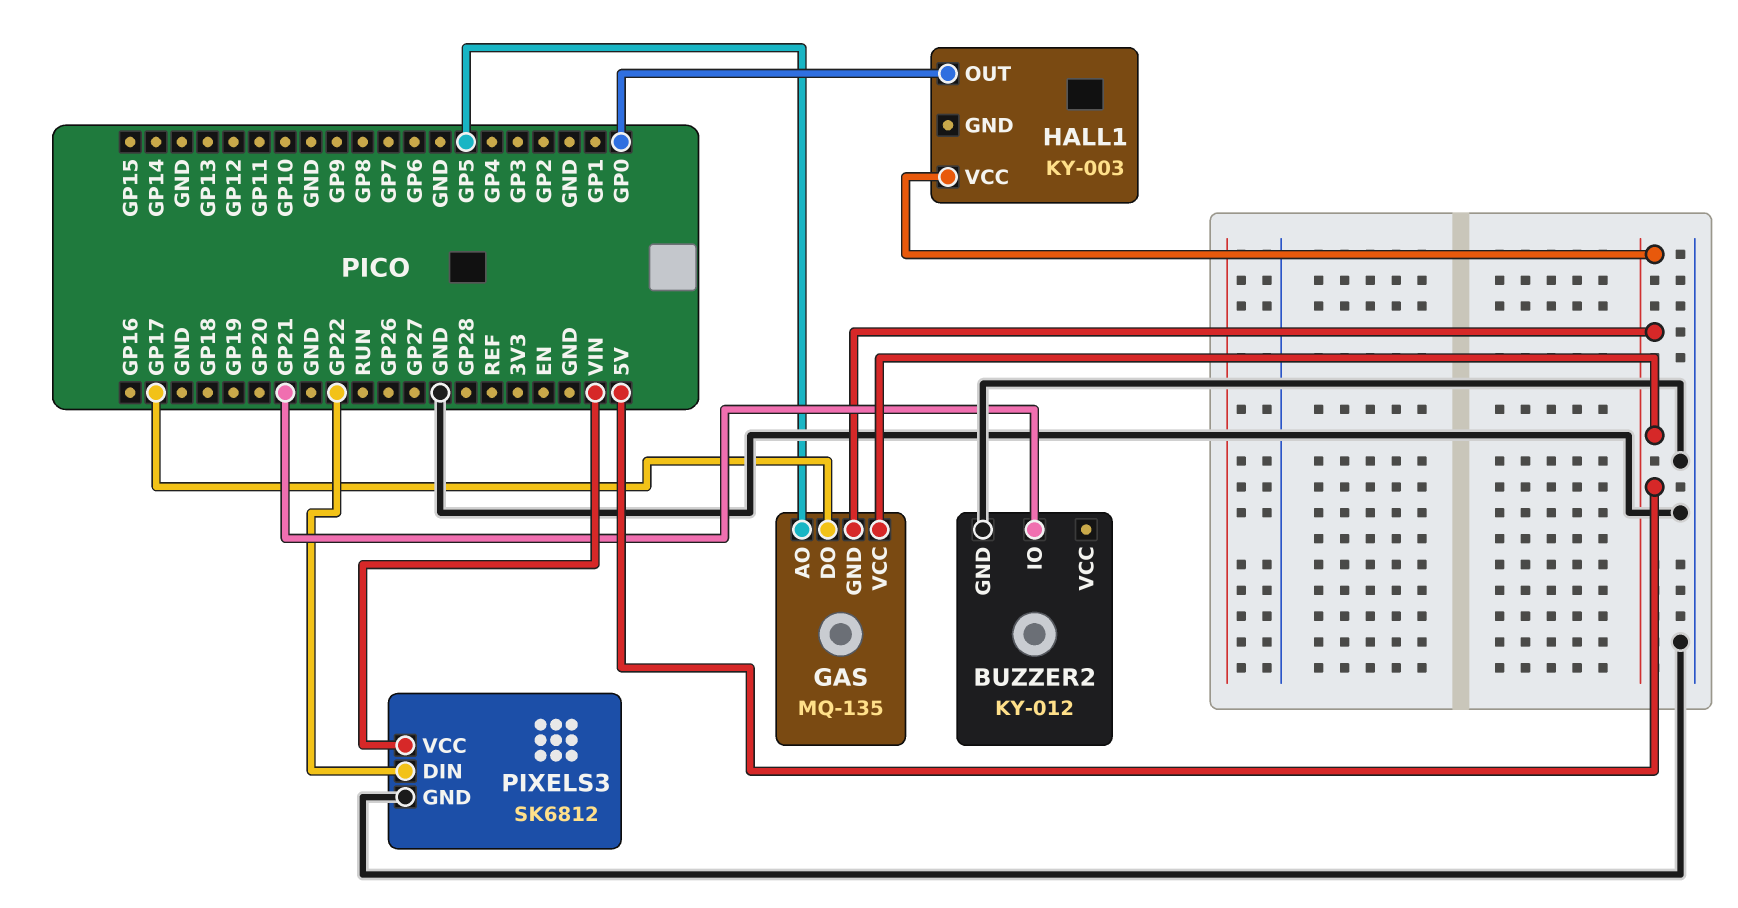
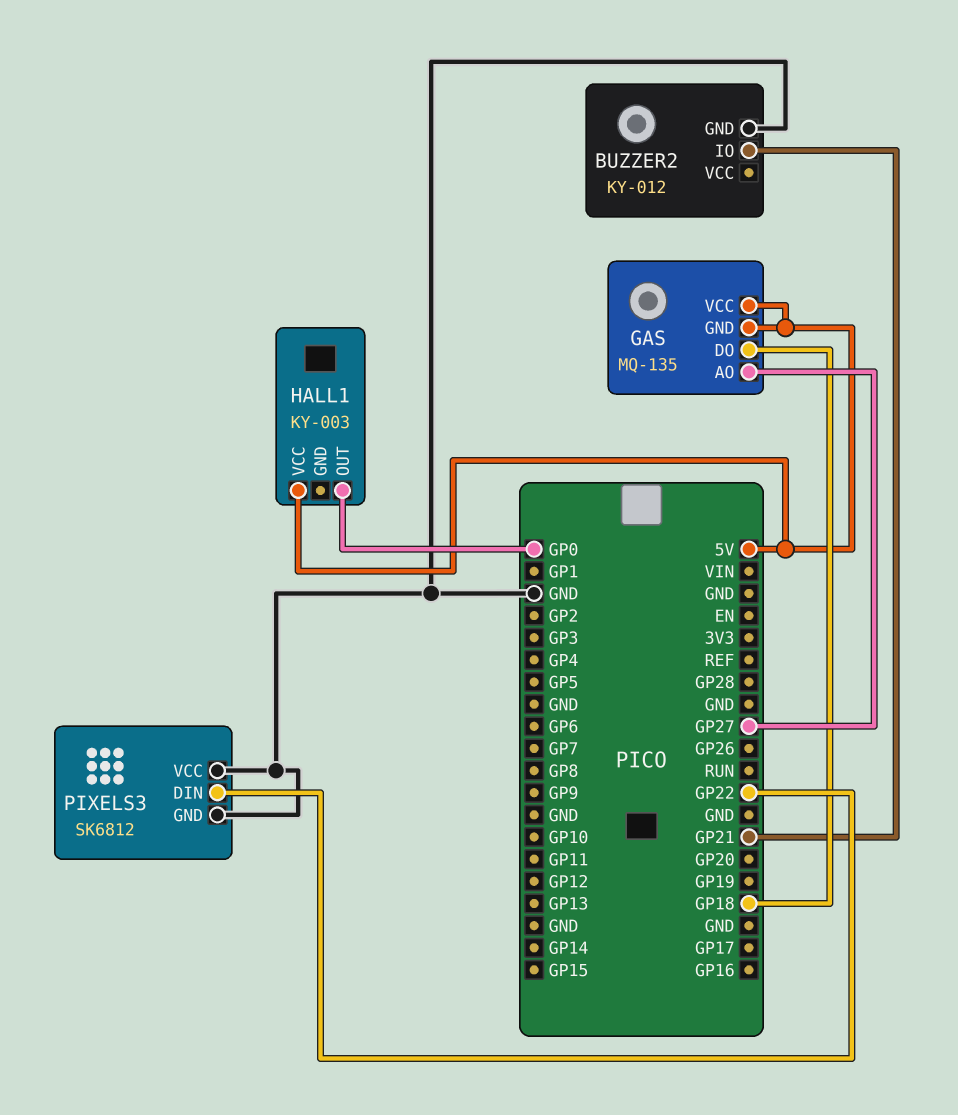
GAS pin AO: GP5 -> GP27
GAS pin DO: GP17 -> GP18
PIXELS3 pin VCC: VIN -> GND

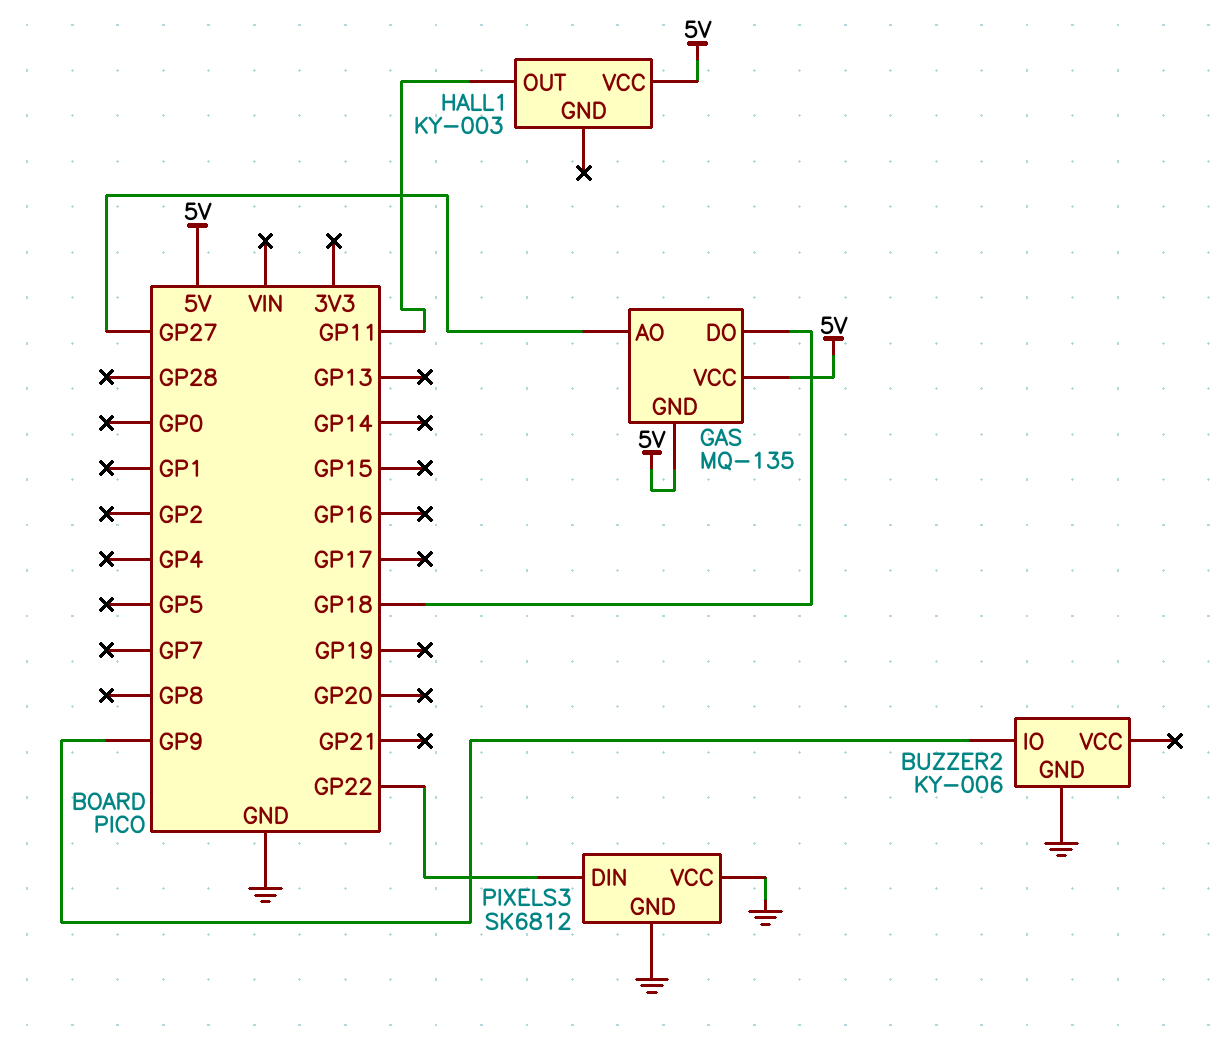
BUZZER2: KY-012 -> KY-006
BUZZER2 pin IO: GP21 -> GP9
HALL1 pin OUT: GP0 -> GP11

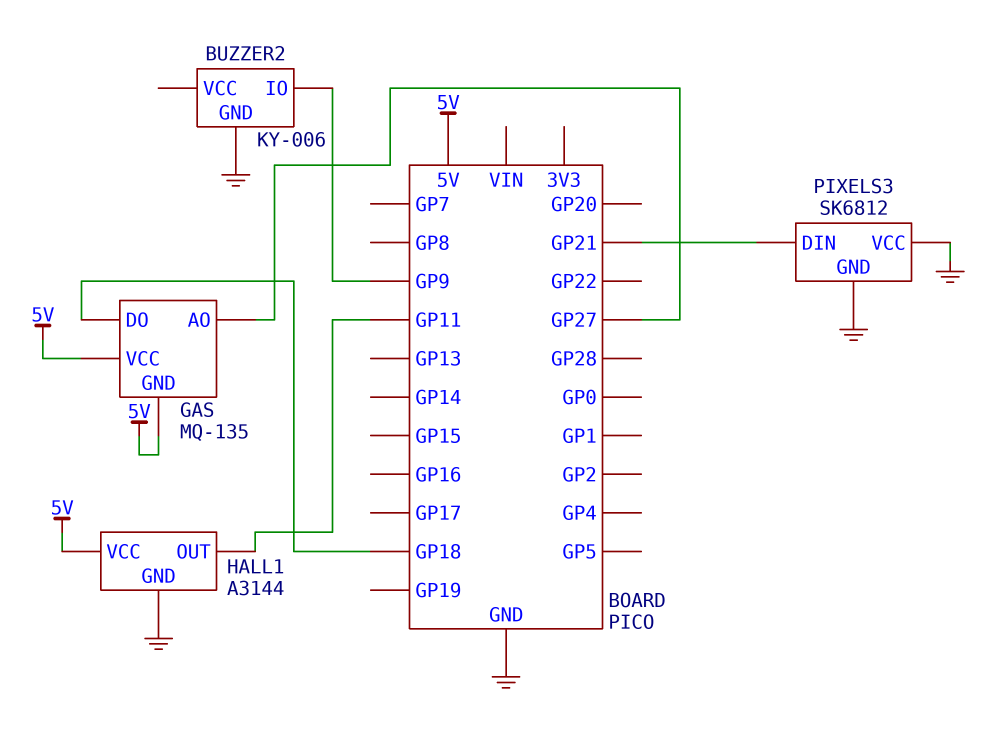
HALL1: KY-003 -> A3144
HALL1 pin GND: none -> GND
PIXELS3 pin DIN: GP22 -> GP21

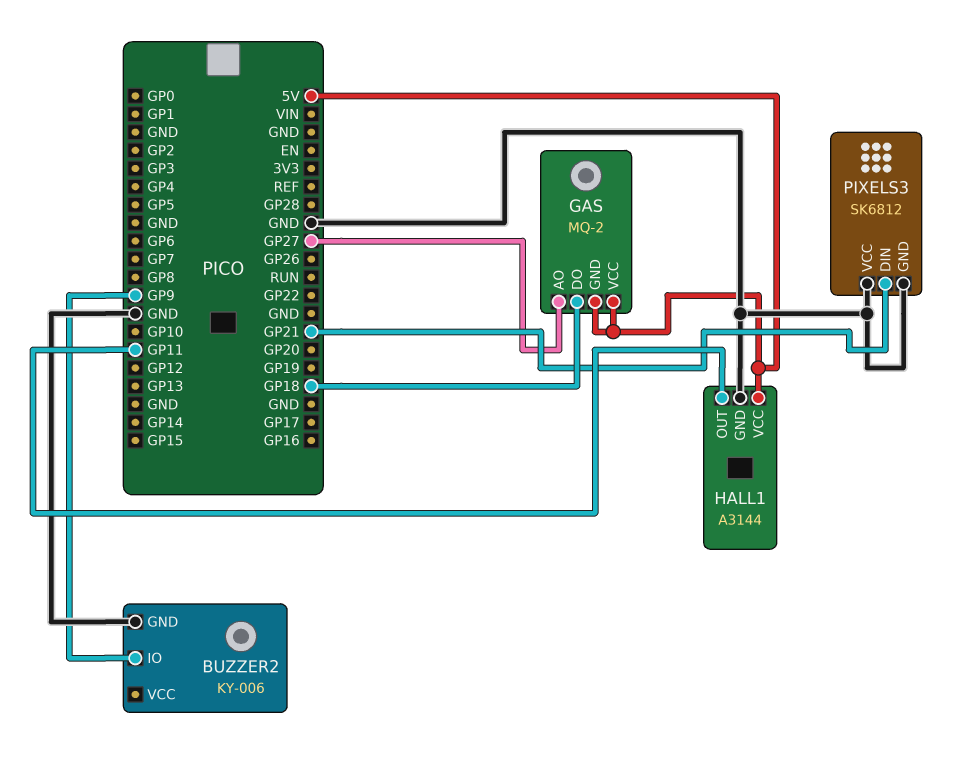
GAS: MQ-135 -> MQ-2

